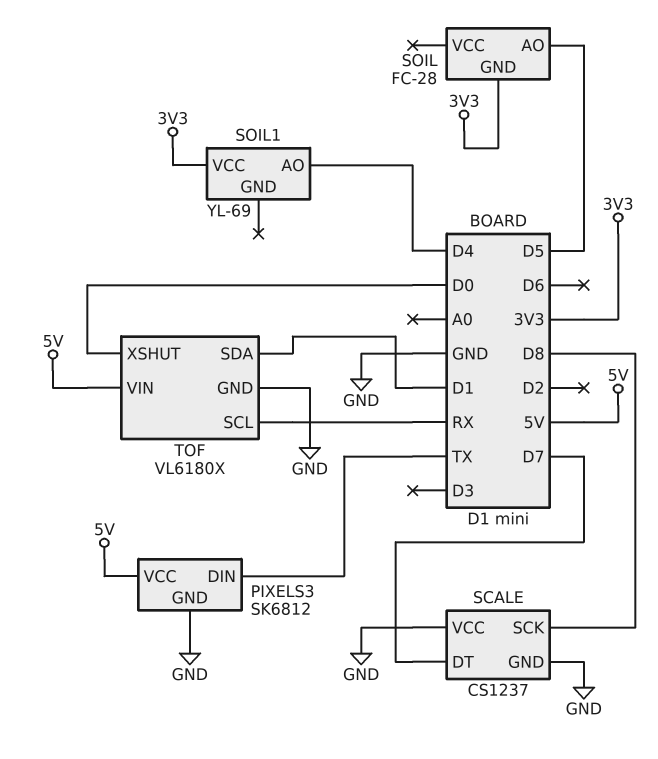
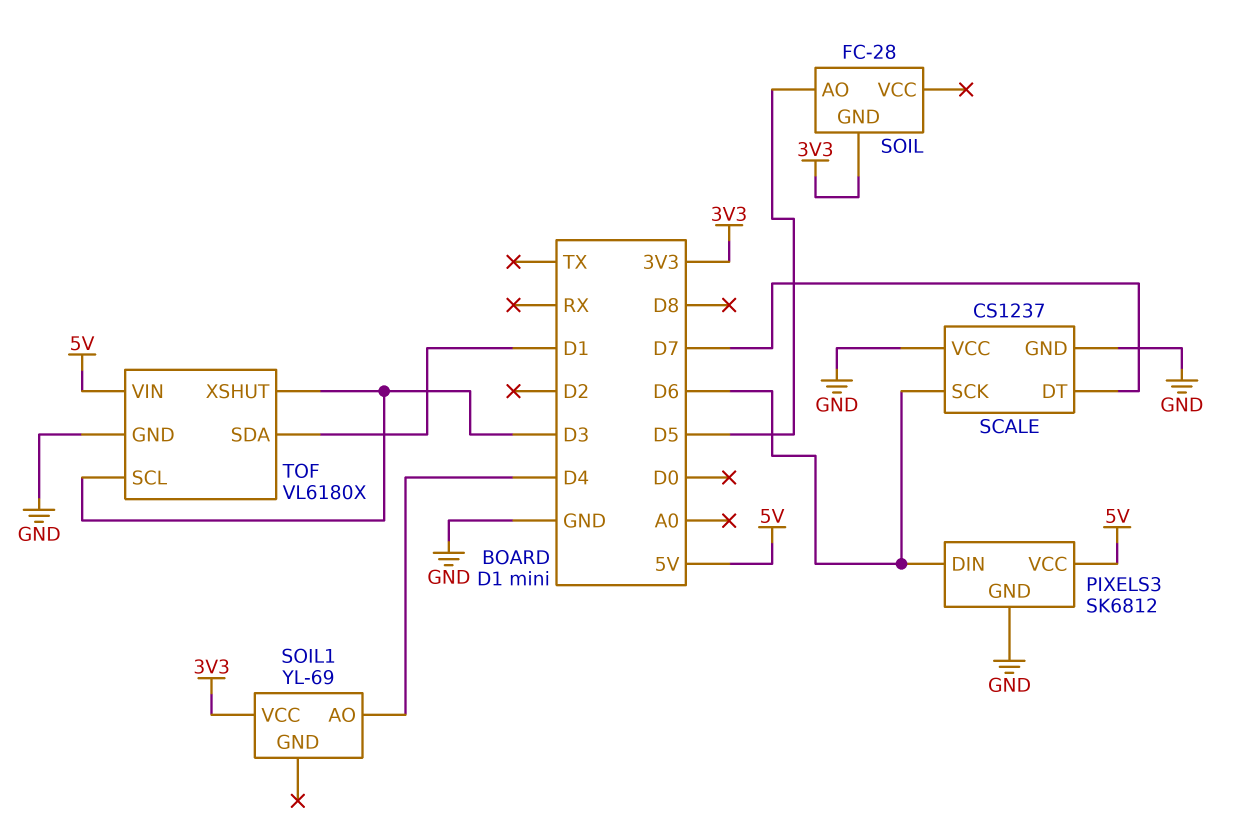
PIXELS3 pin DIN: TX -> D6
SCALE pin SCK: D8 -> D6
TOF pin SCL: RX -> D3
TOF pin XSHUT: D0 -> D3

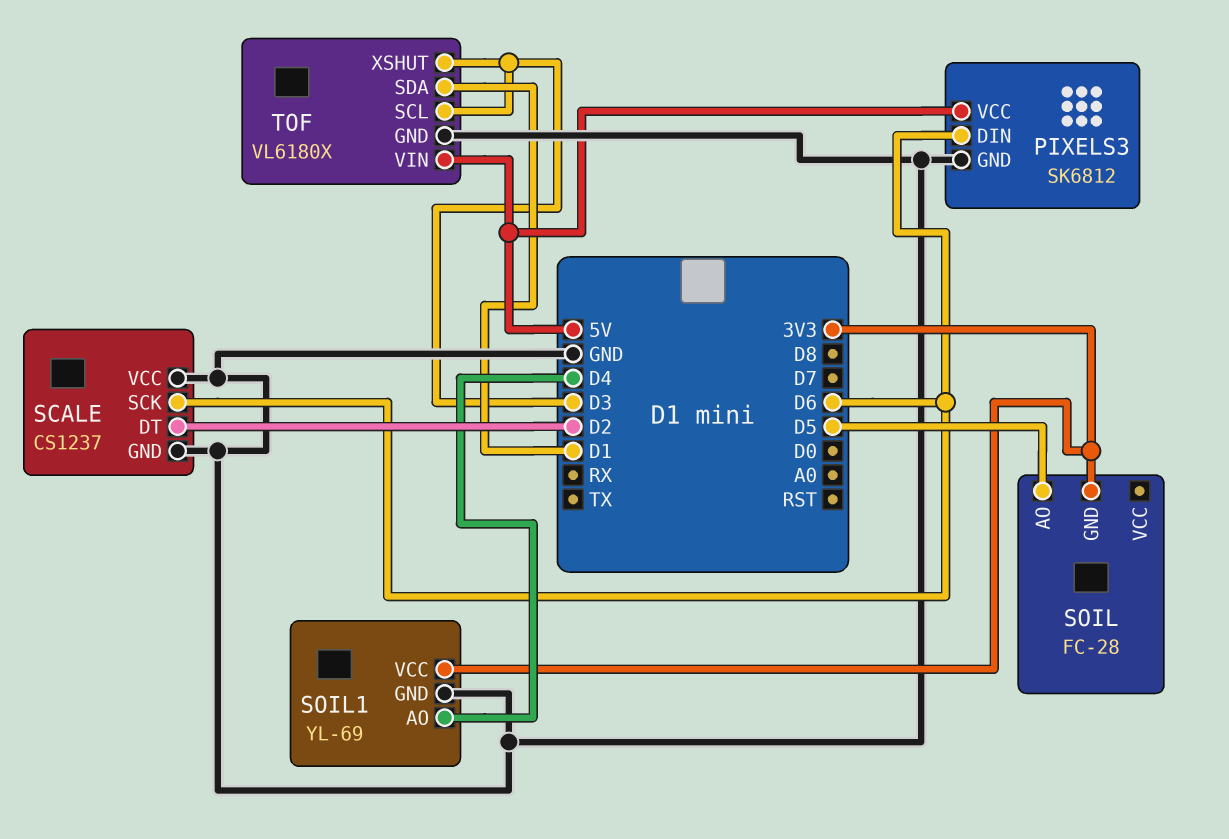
SCALE pin DT: D7 -> D2
SOIL1 pin GND: none -> GND

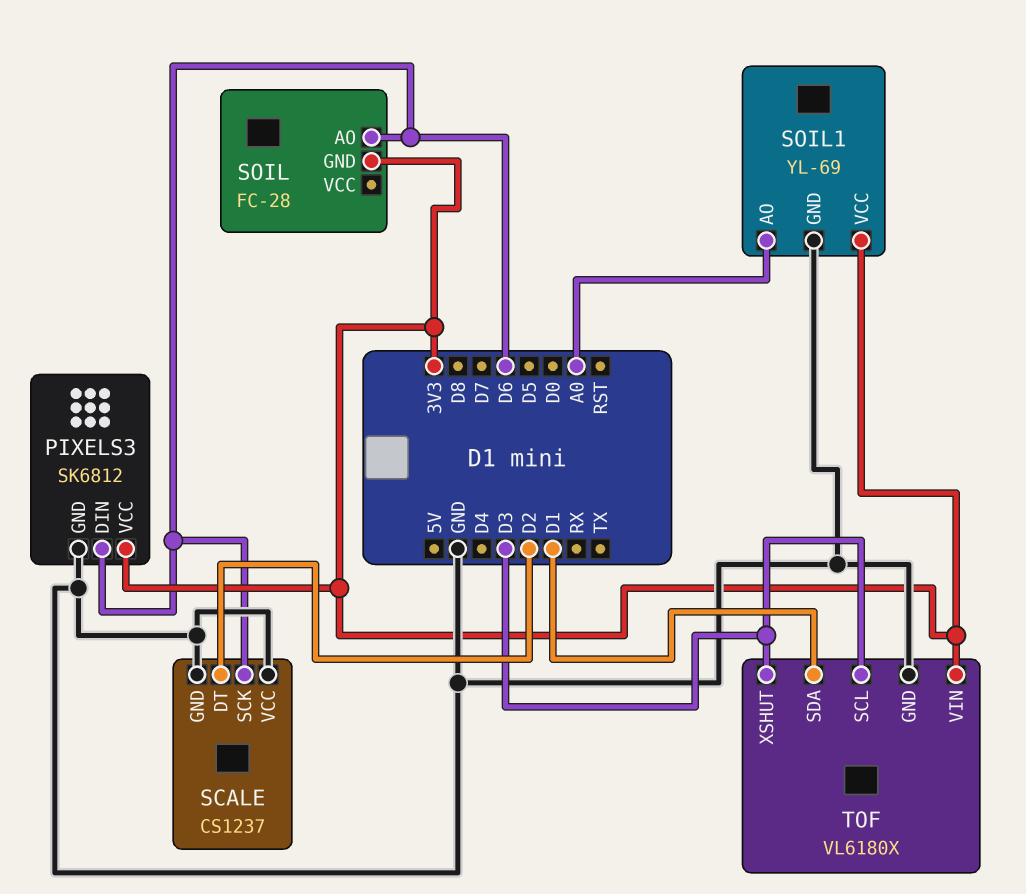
PIXELS3 pin VCC: 5V -> 3V3
SOIL pin AO: D5 -> D6
SOIL1 pin AO: D4 -> A0
TOF pin VIN: 5V -> 3V3

